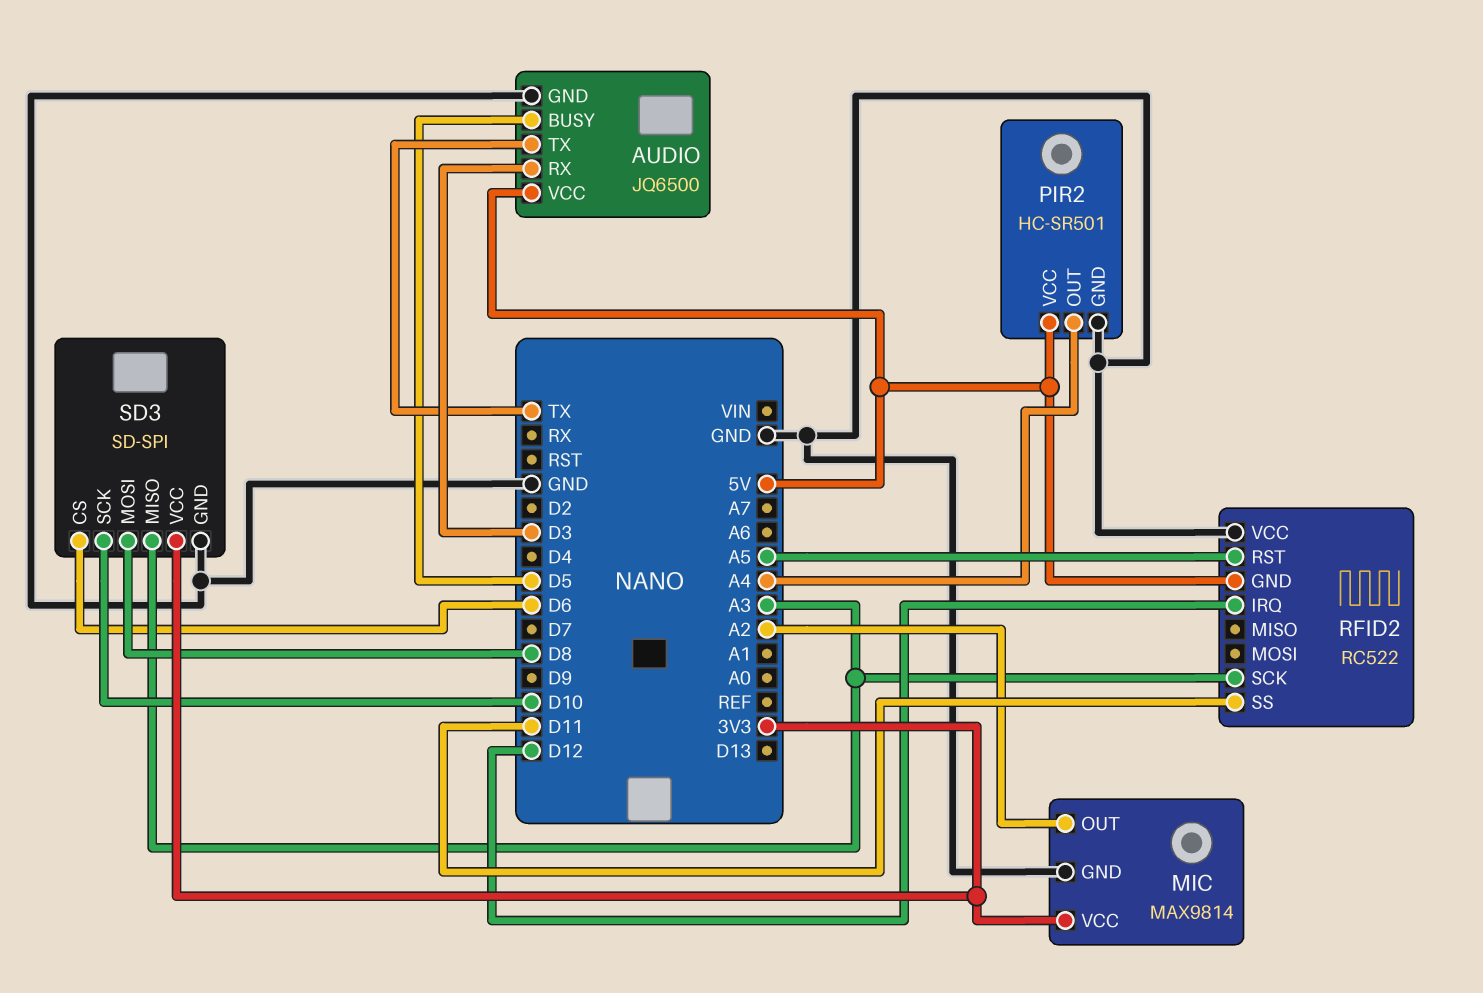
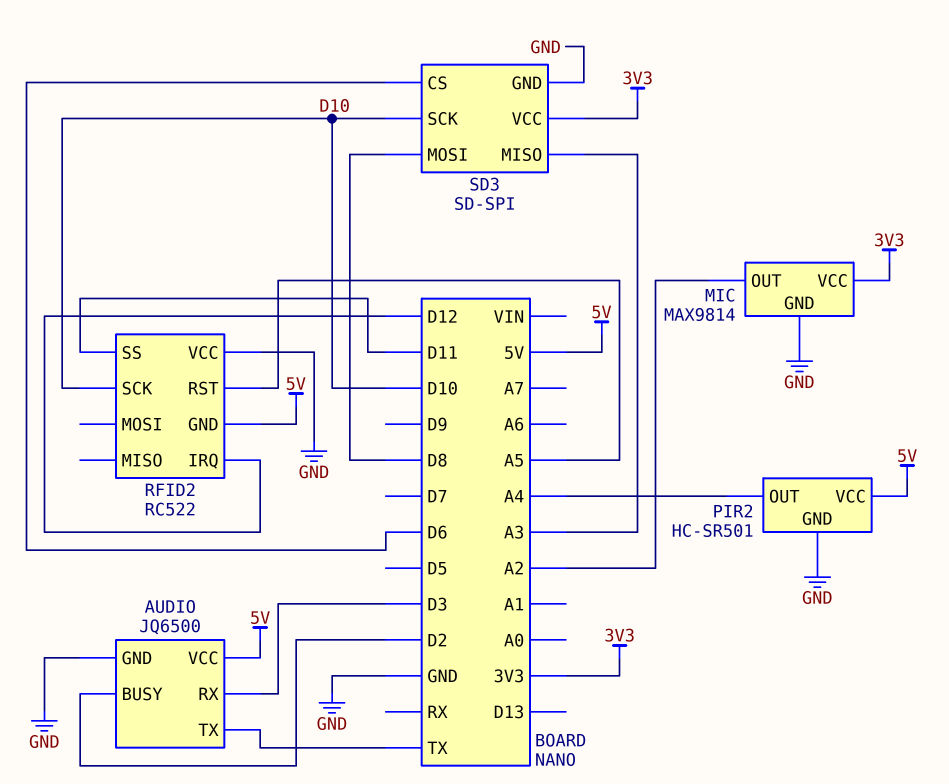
AUDIO pin BUSY: D5 -> D2
RFID2 pin SCK: A3 -> D10

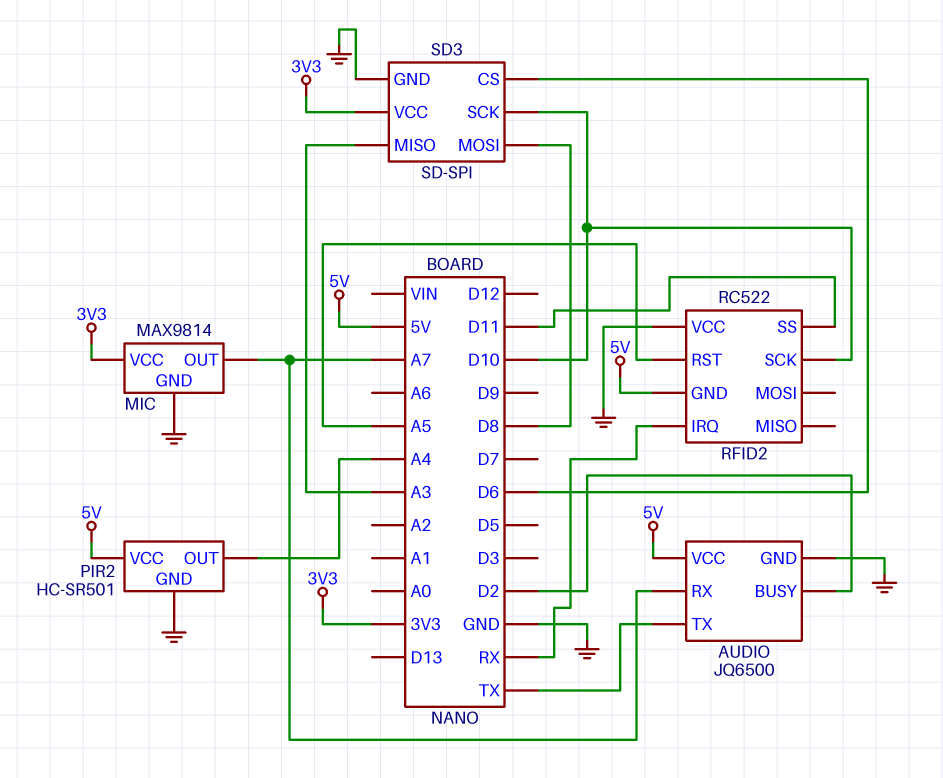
AUDIO pin RX: D3 -> A7
MIC pin OUT: A2 -> A7
RFID2 pin IRQ: D12 -> RX

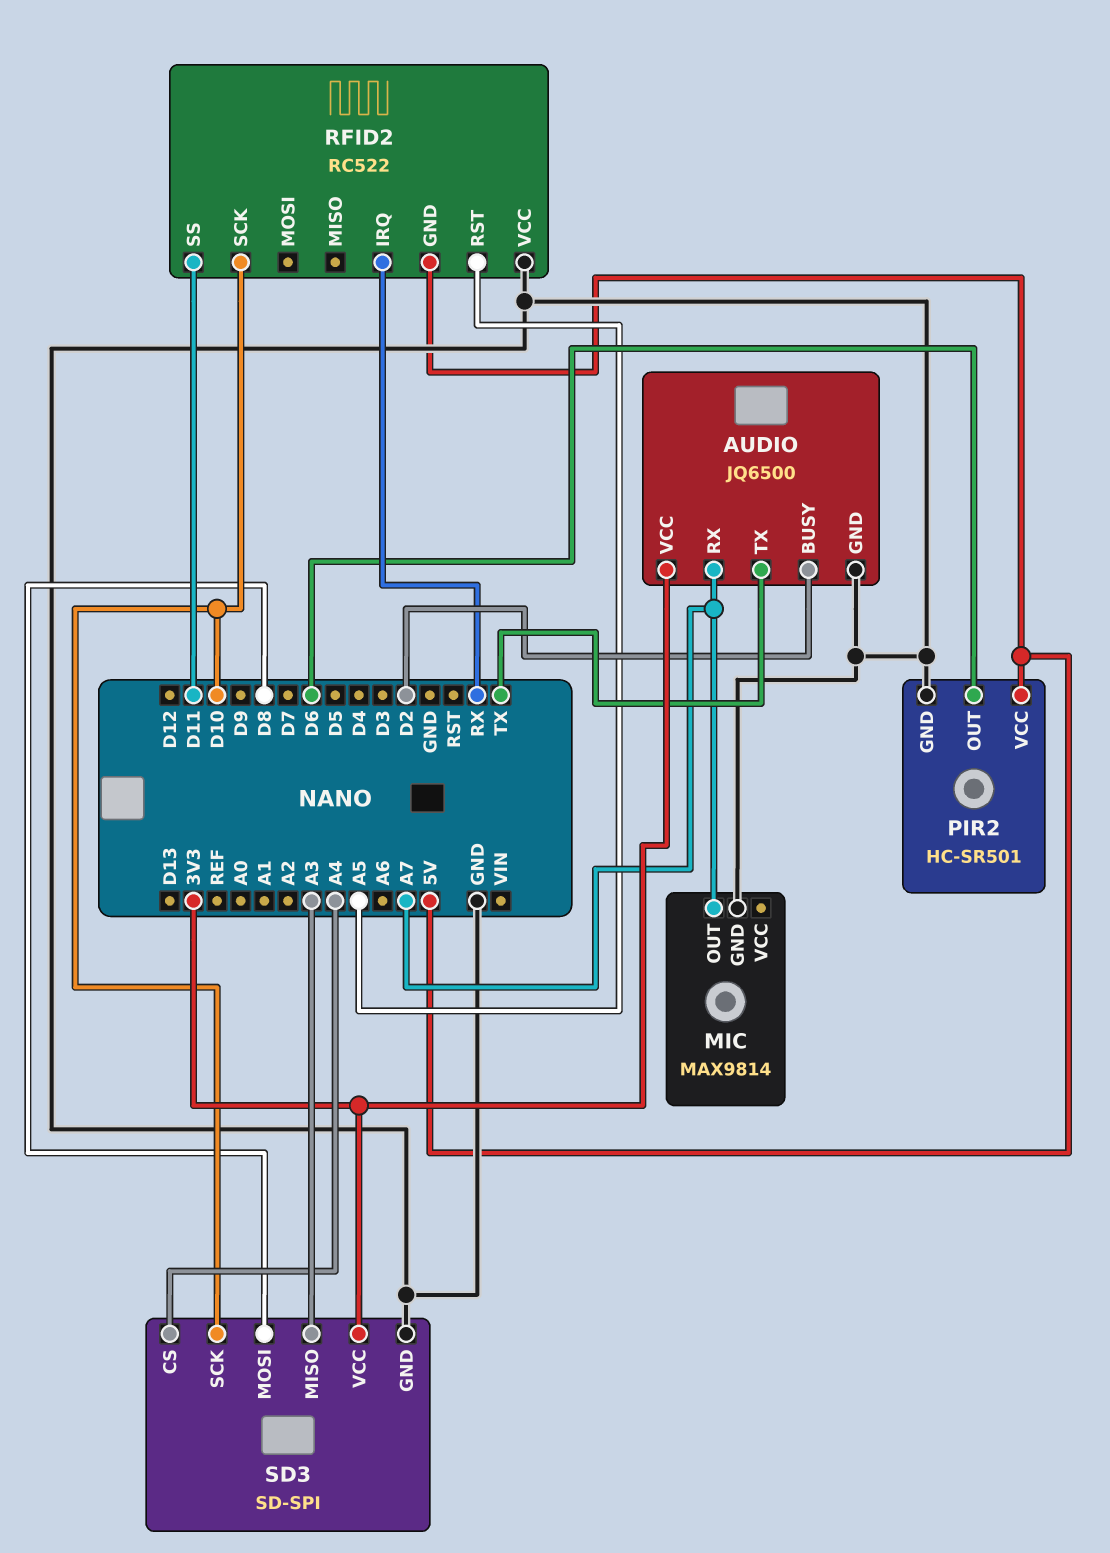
AUDIO pin VCC: 5V -> 3V3
MIC pin VCC: 3V3 -> none
PIR2 pin OUT: A4 -> D6
SD3 pin CS: D6 -> A4

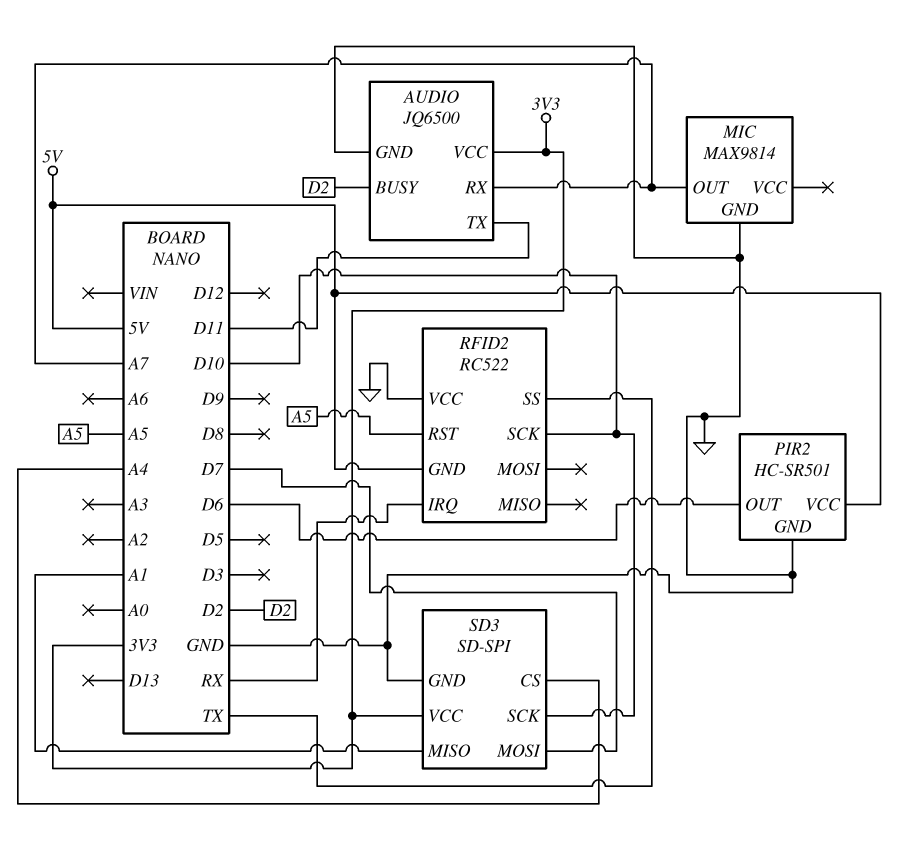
AUDIO pin TX: TX -> D11
RFID2 pin SS: D11 -> TX
SD3 pin MISO: A3 -> A1
SD3 pin MOSI: D8 -> D7

